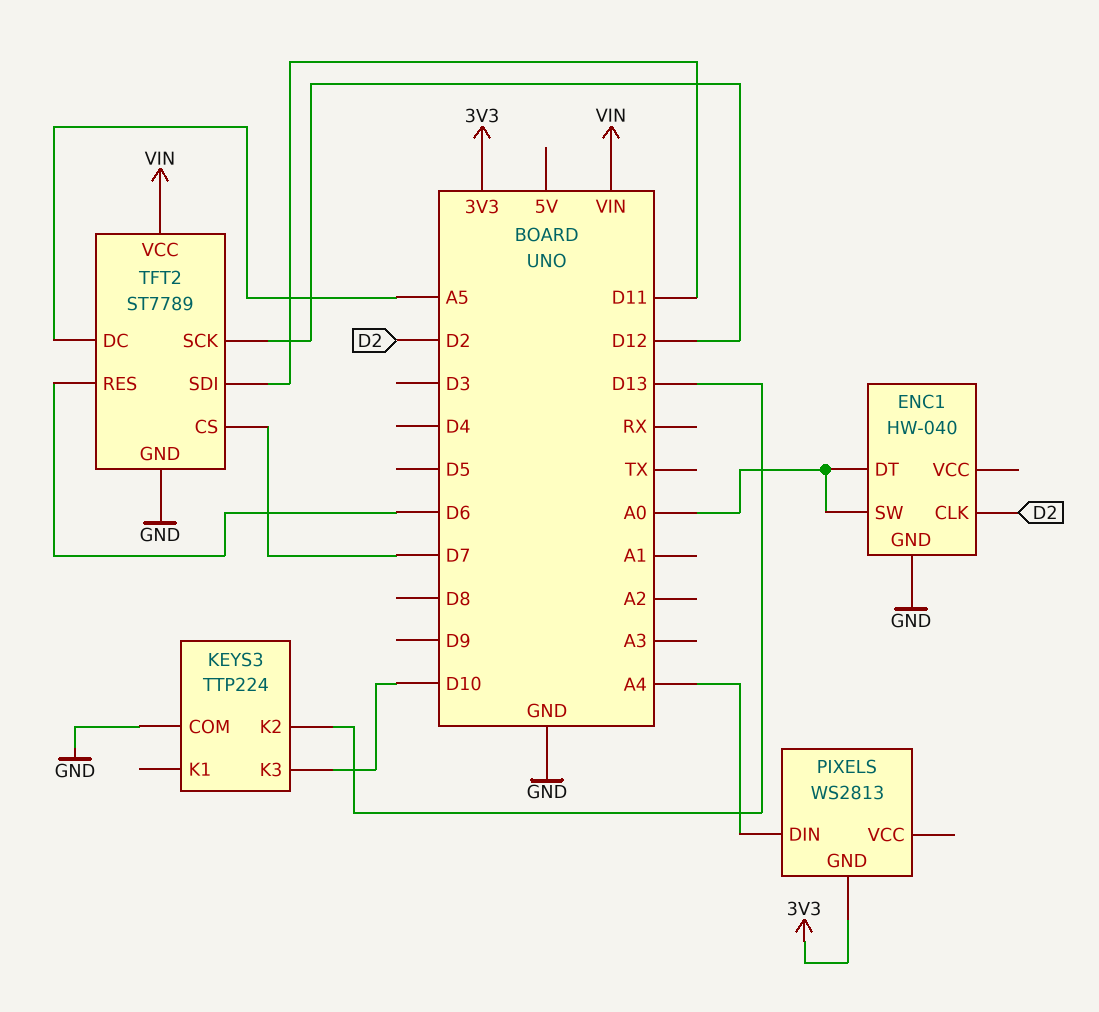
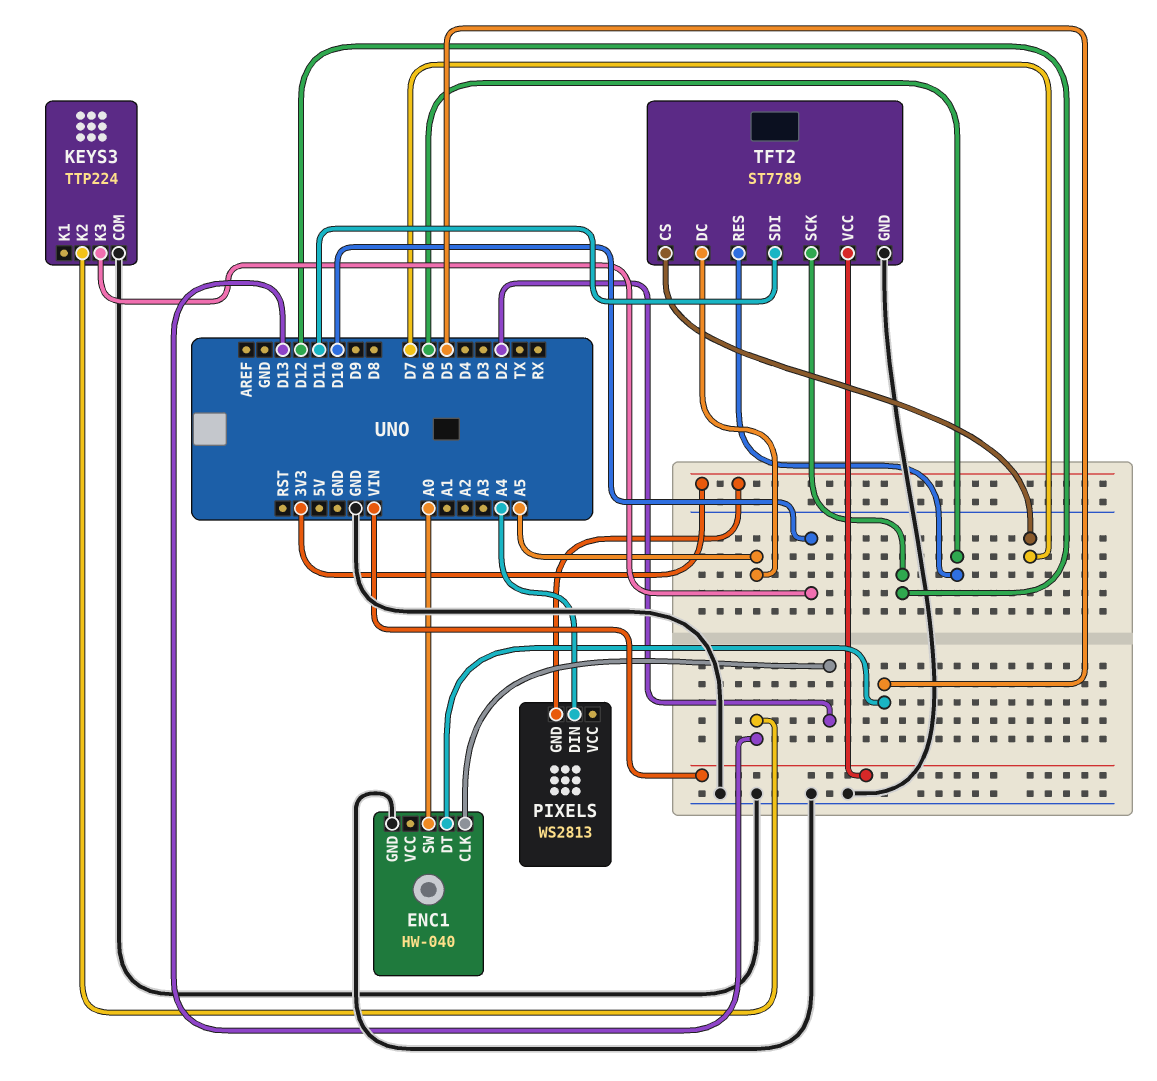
ENC1 pin DT: A0 -> D5

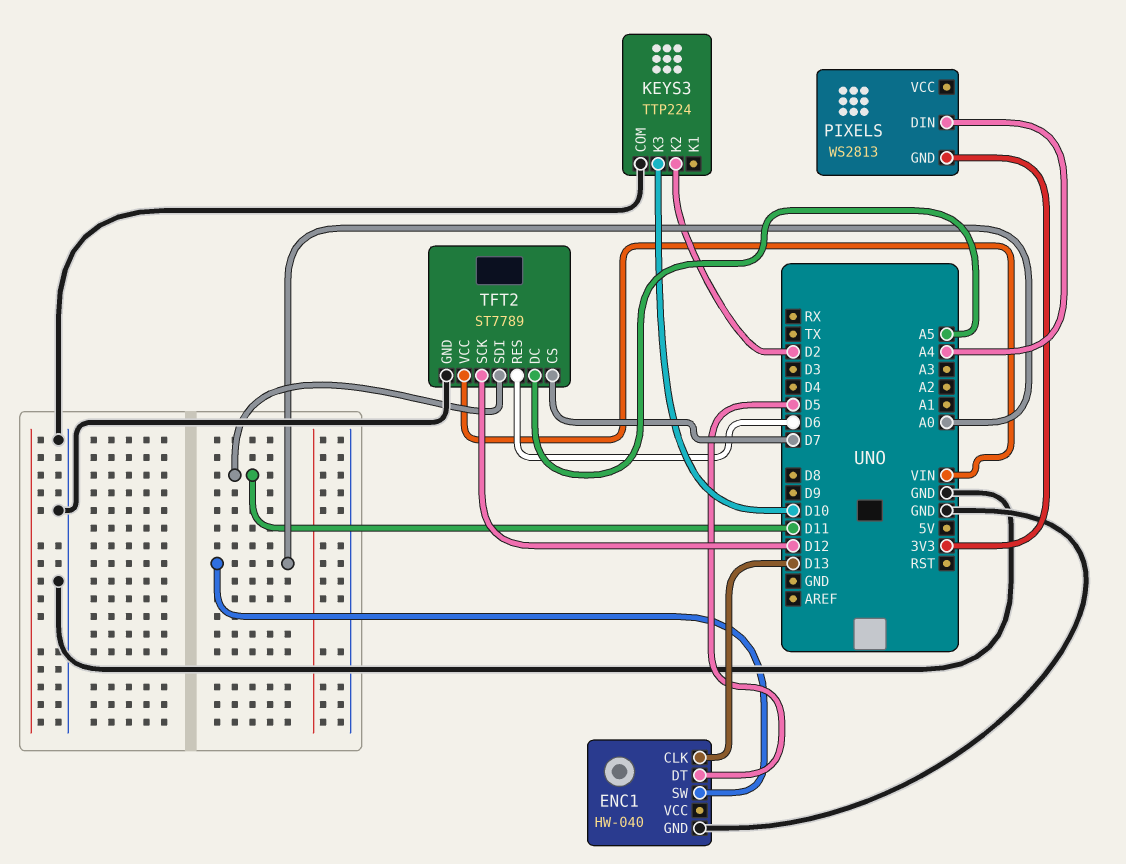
ENC1 pin CLK: D2 -> D13
KEYS3 pin K2: D13 -> D2

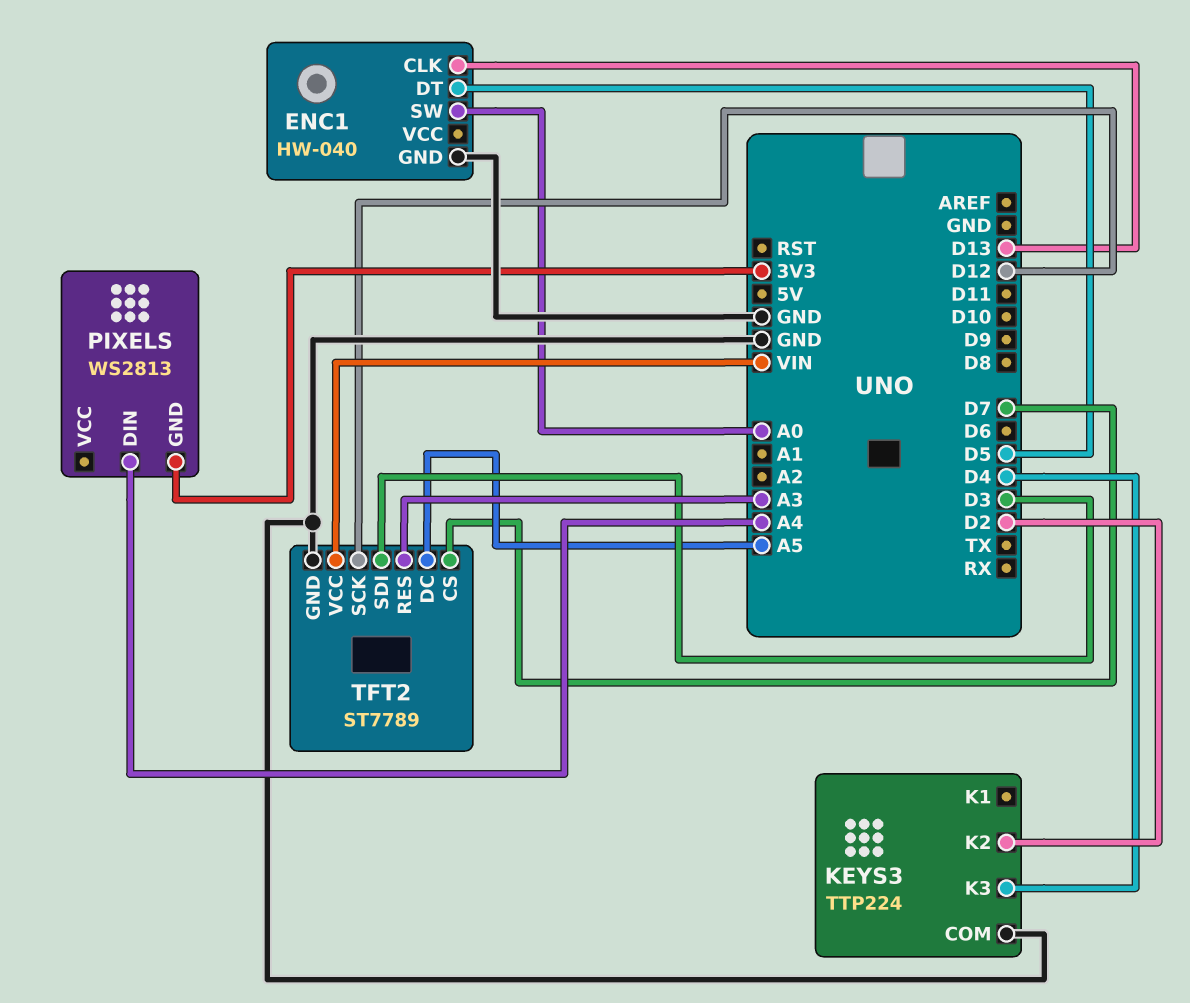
KEYS3 pin K3: D10 -> D4
TFT2 pin RES: D6 -> A3
TFT2 pin SDI: D11 -> D3

